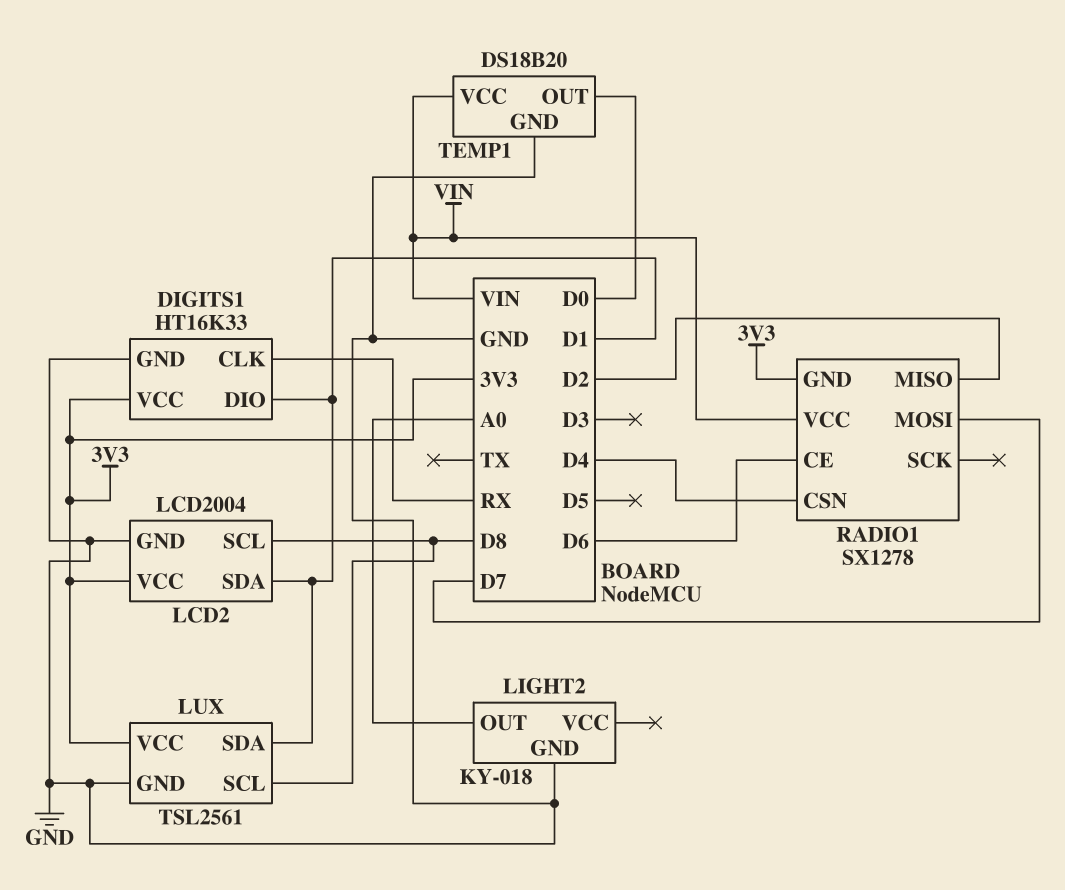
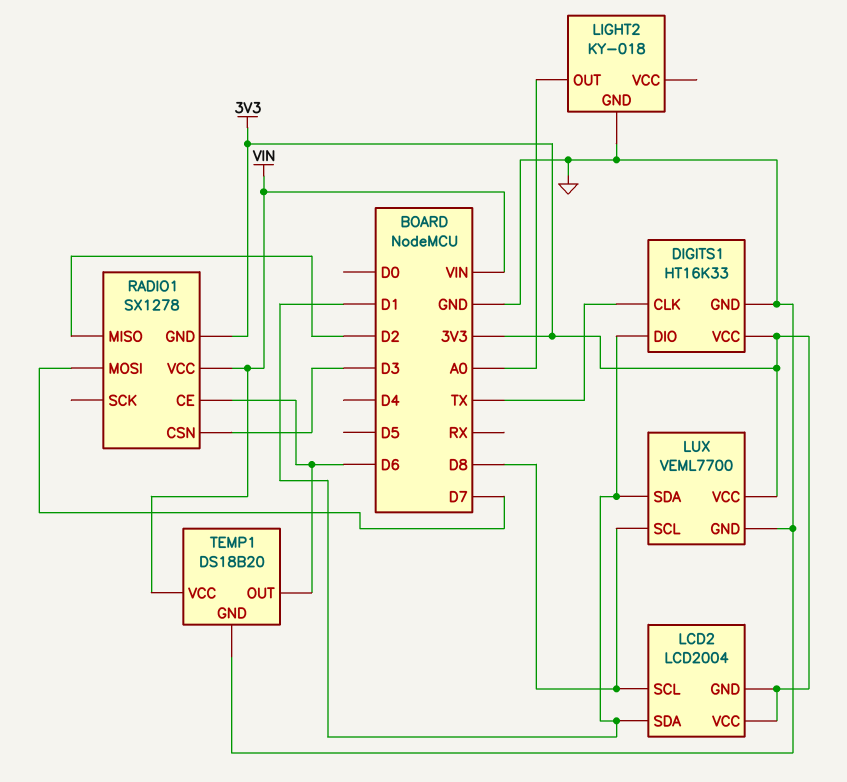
DIGITS1 pin CLK: RX -> TX
LCD2 pin GND: GND -> 3V3
LUX: TSL2561 -> VEML7700
RADIO1 pin CSN: D4 -> D3
TEMP1 pin OUT: D0 -> D6

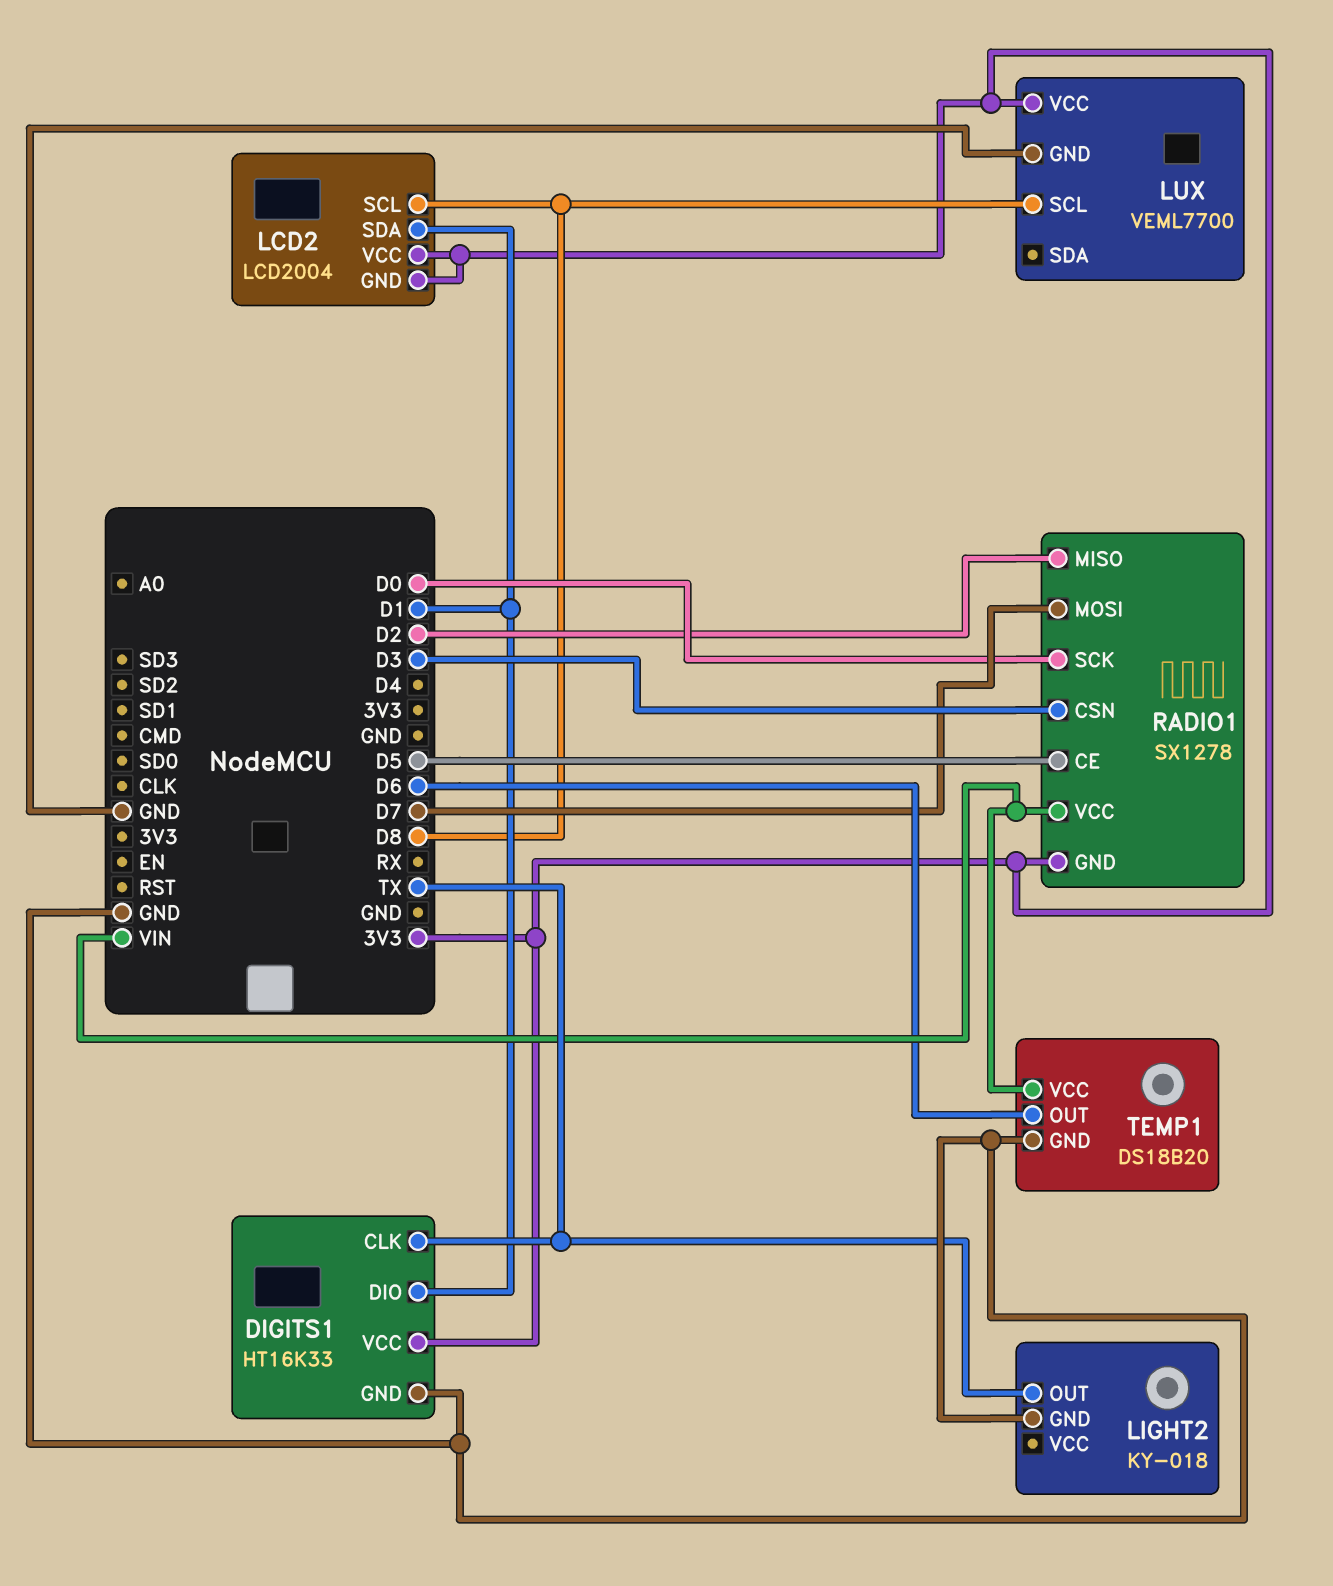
LIGHT2 pin OUT: A0 -> TX
LUX pin SDA: D1 -> none
RADIO1 pin CE: D6 -> D5
RADIO1 pin SCK: none -> D0

